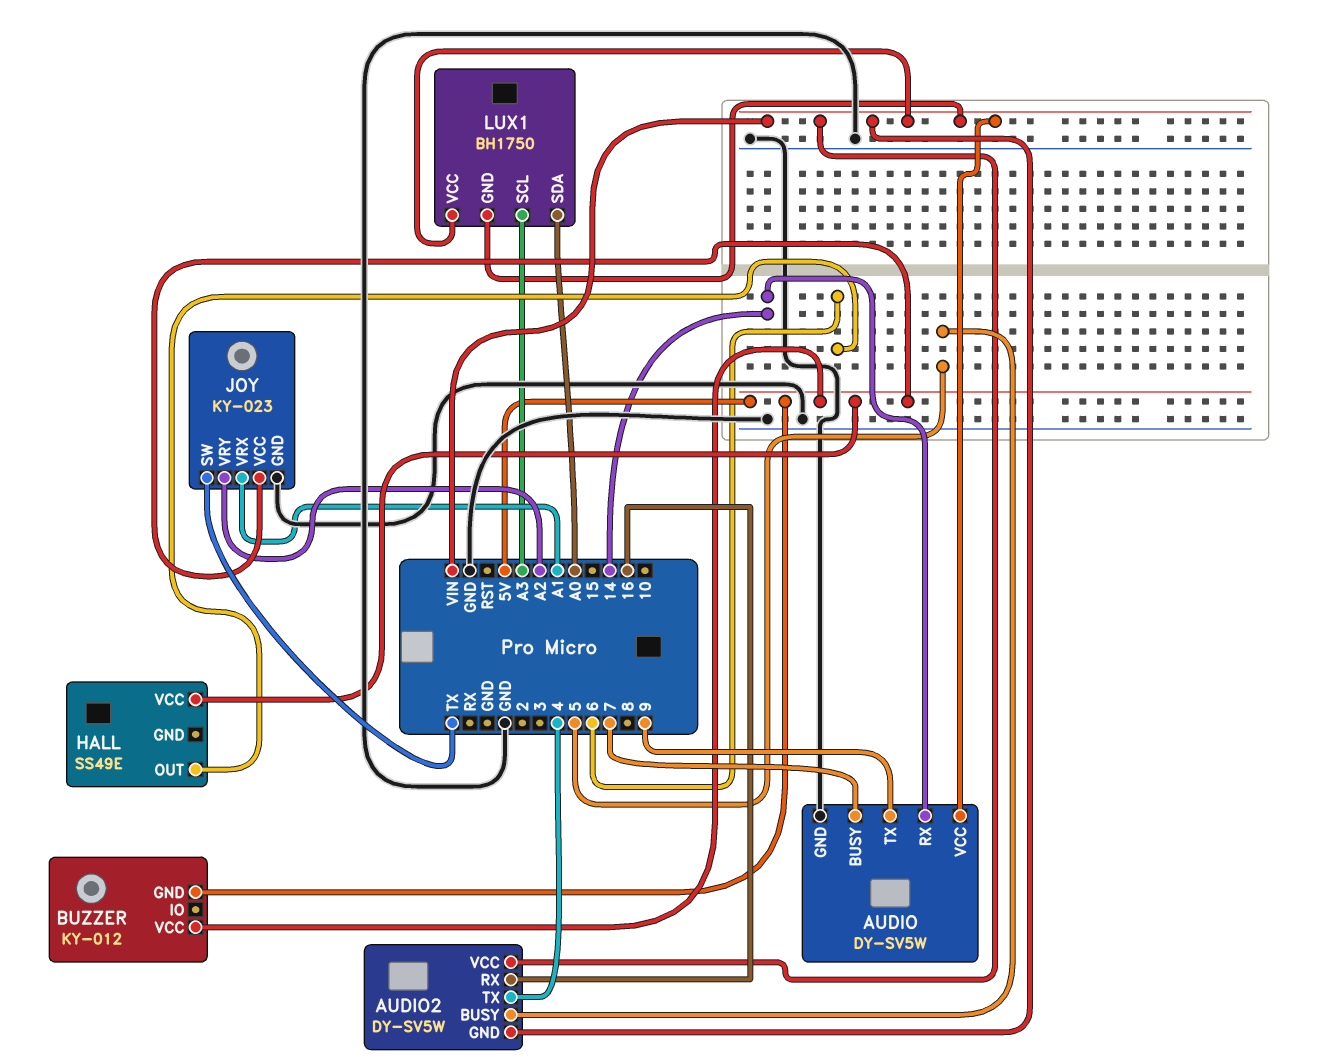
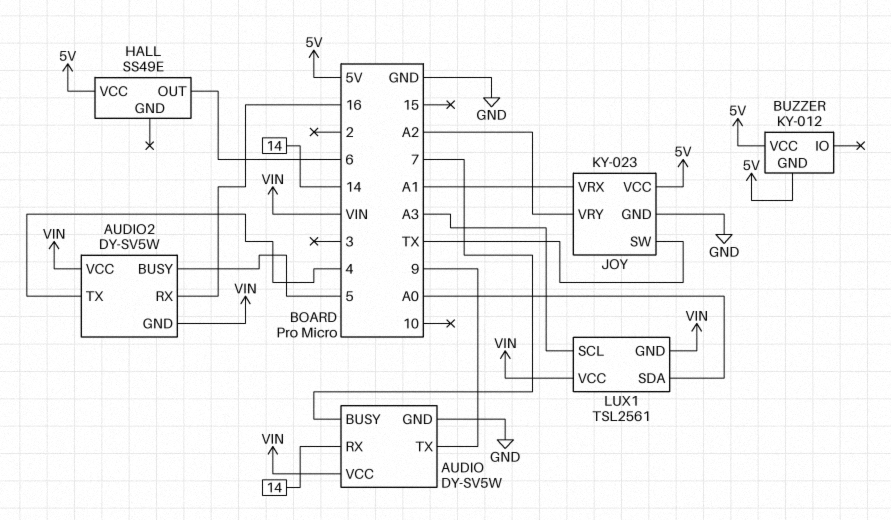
LUX1: BH1750 -> TSL2561

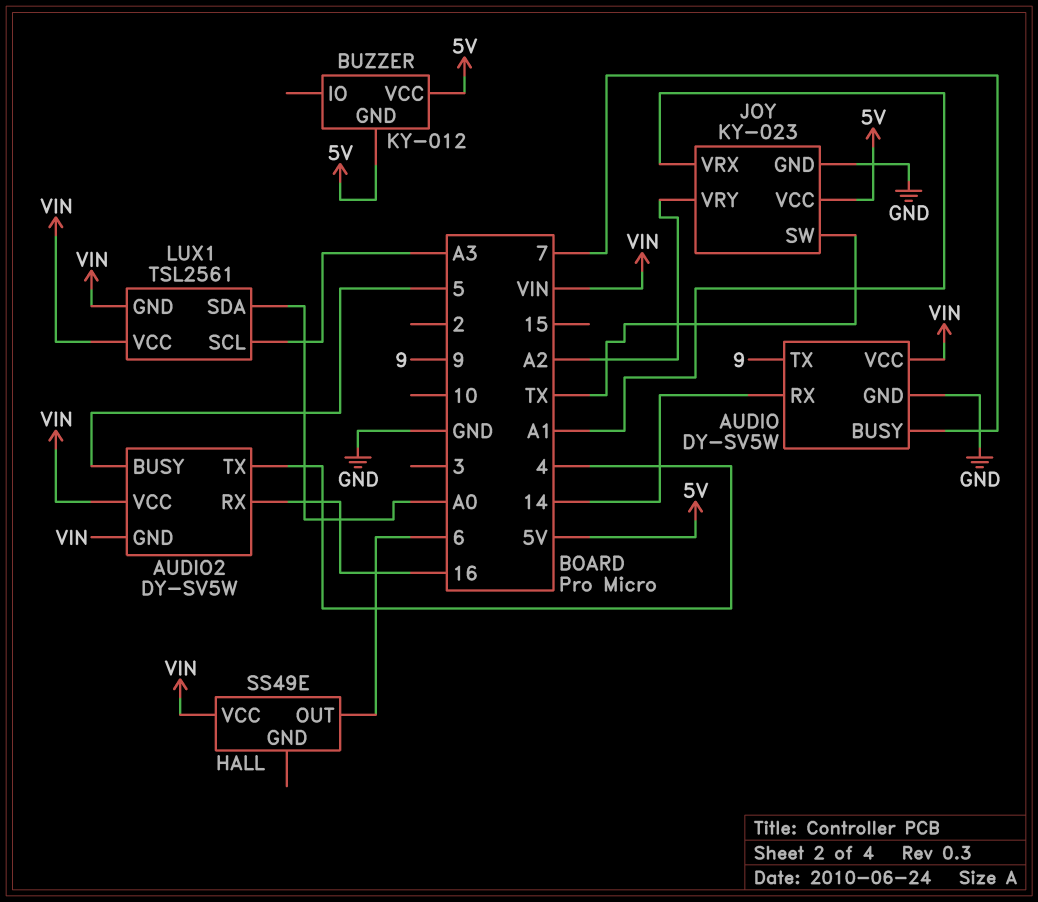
HALL pin VCC: 5V -> VIN

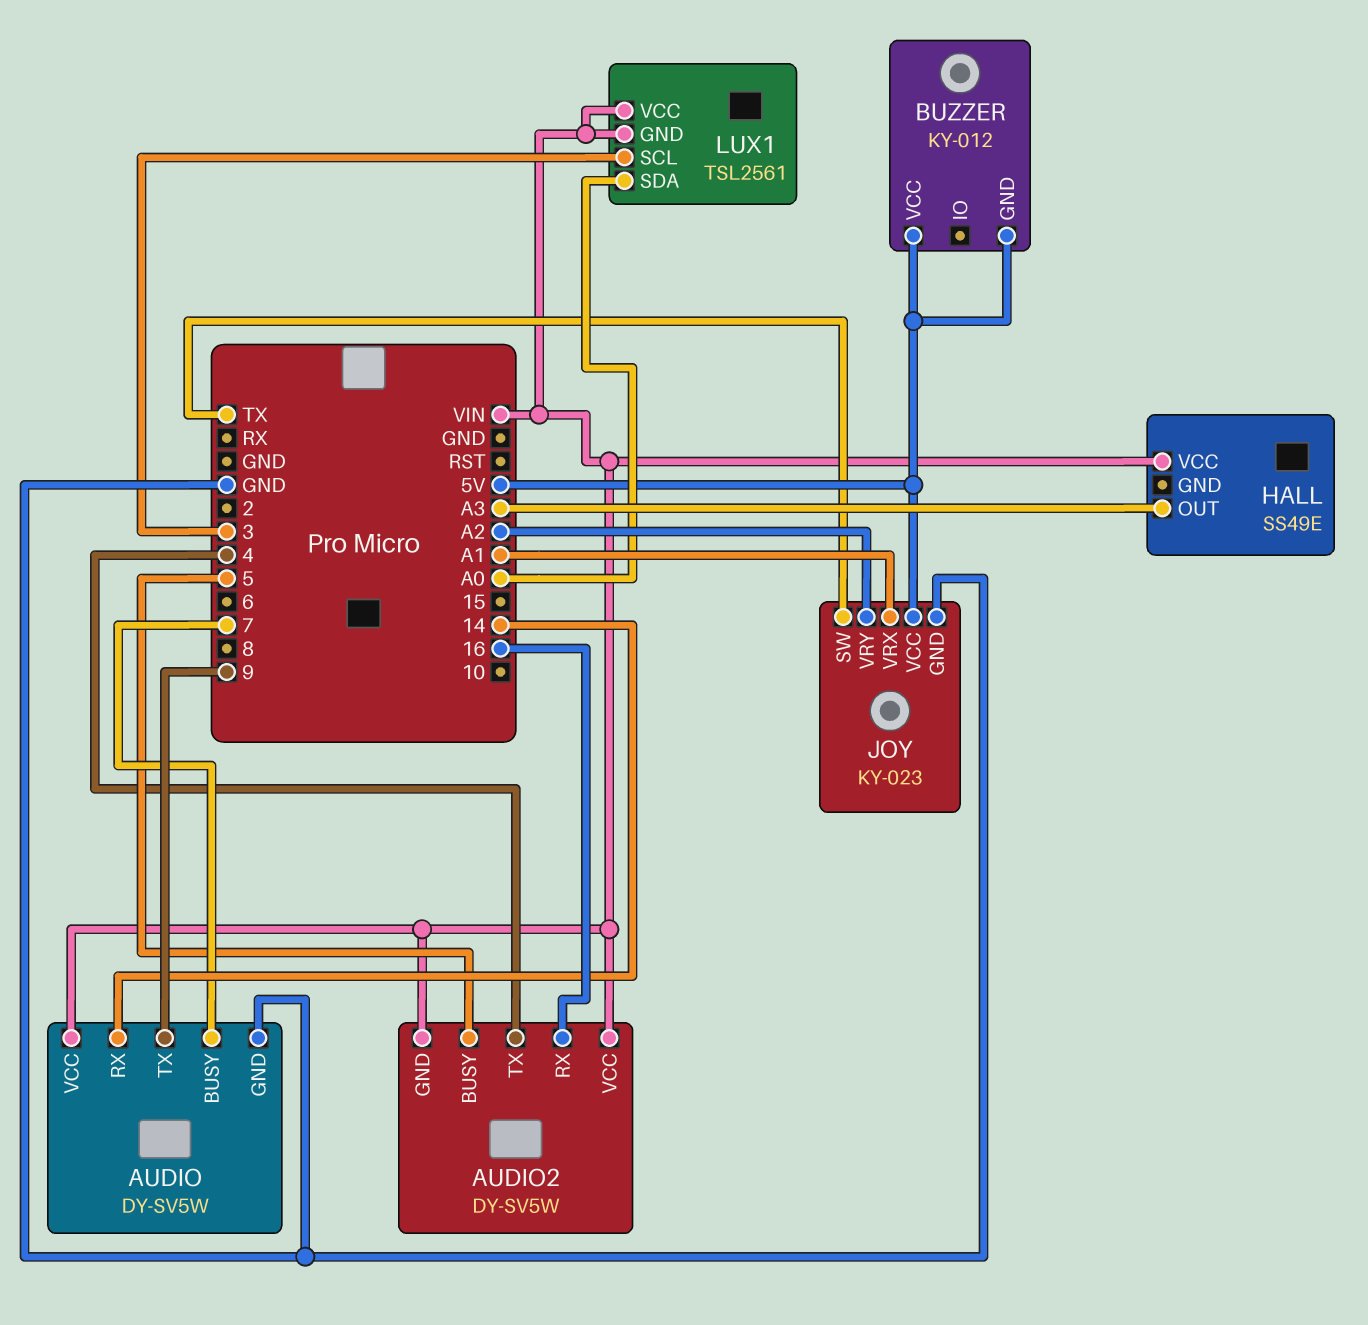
HALL pin OUT: 6 -> A3
LUX1 pin SCL: A3 -> 3

